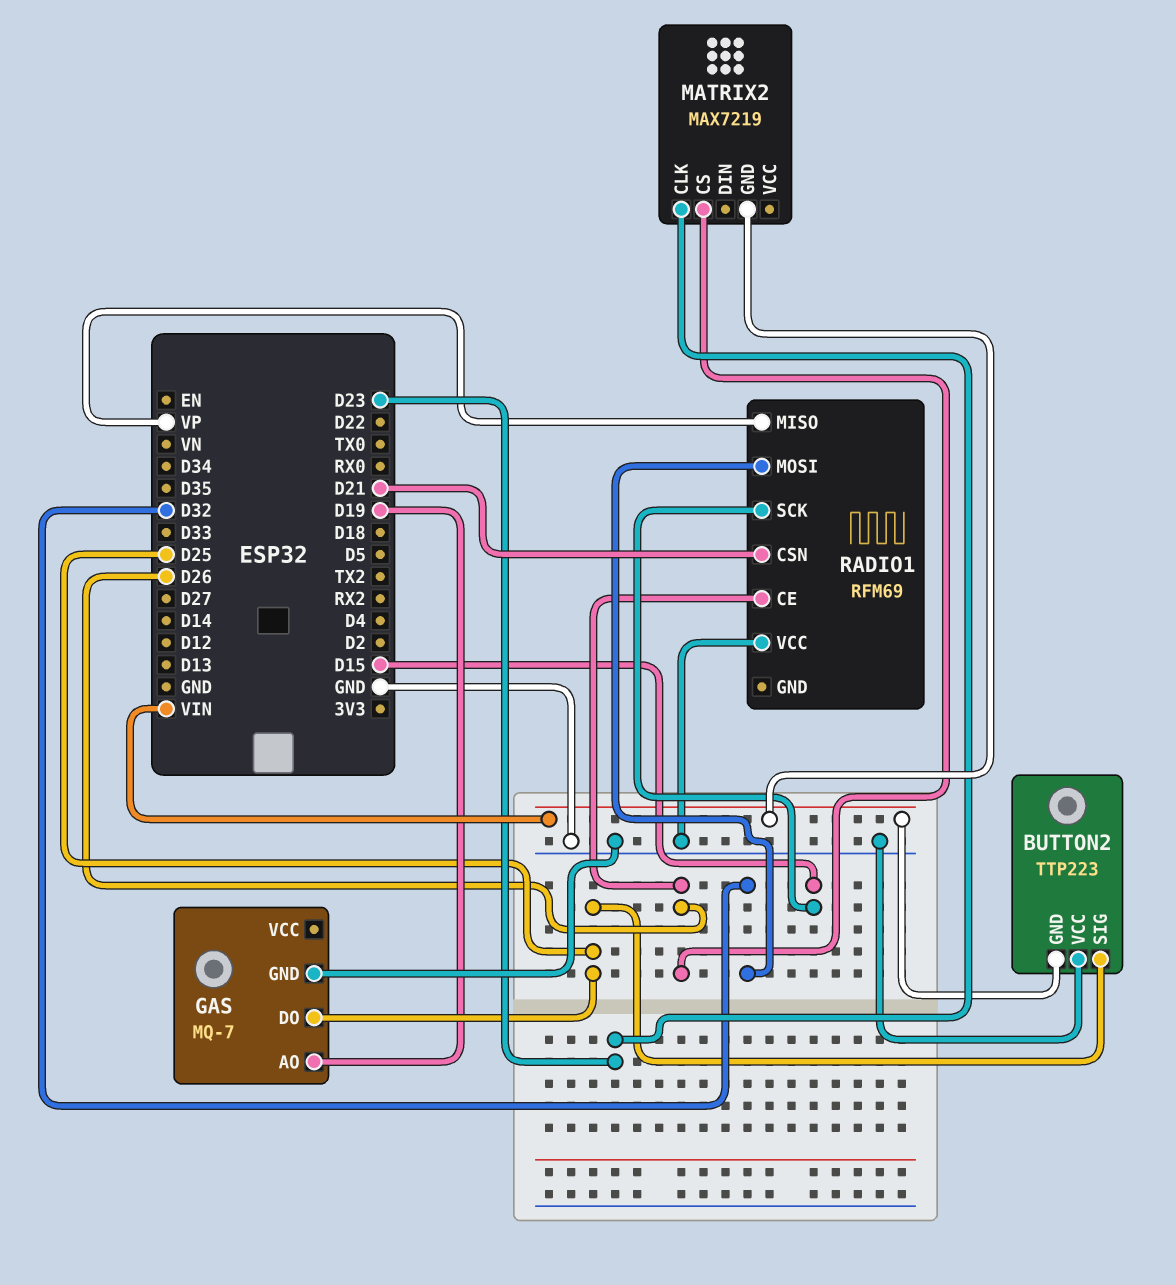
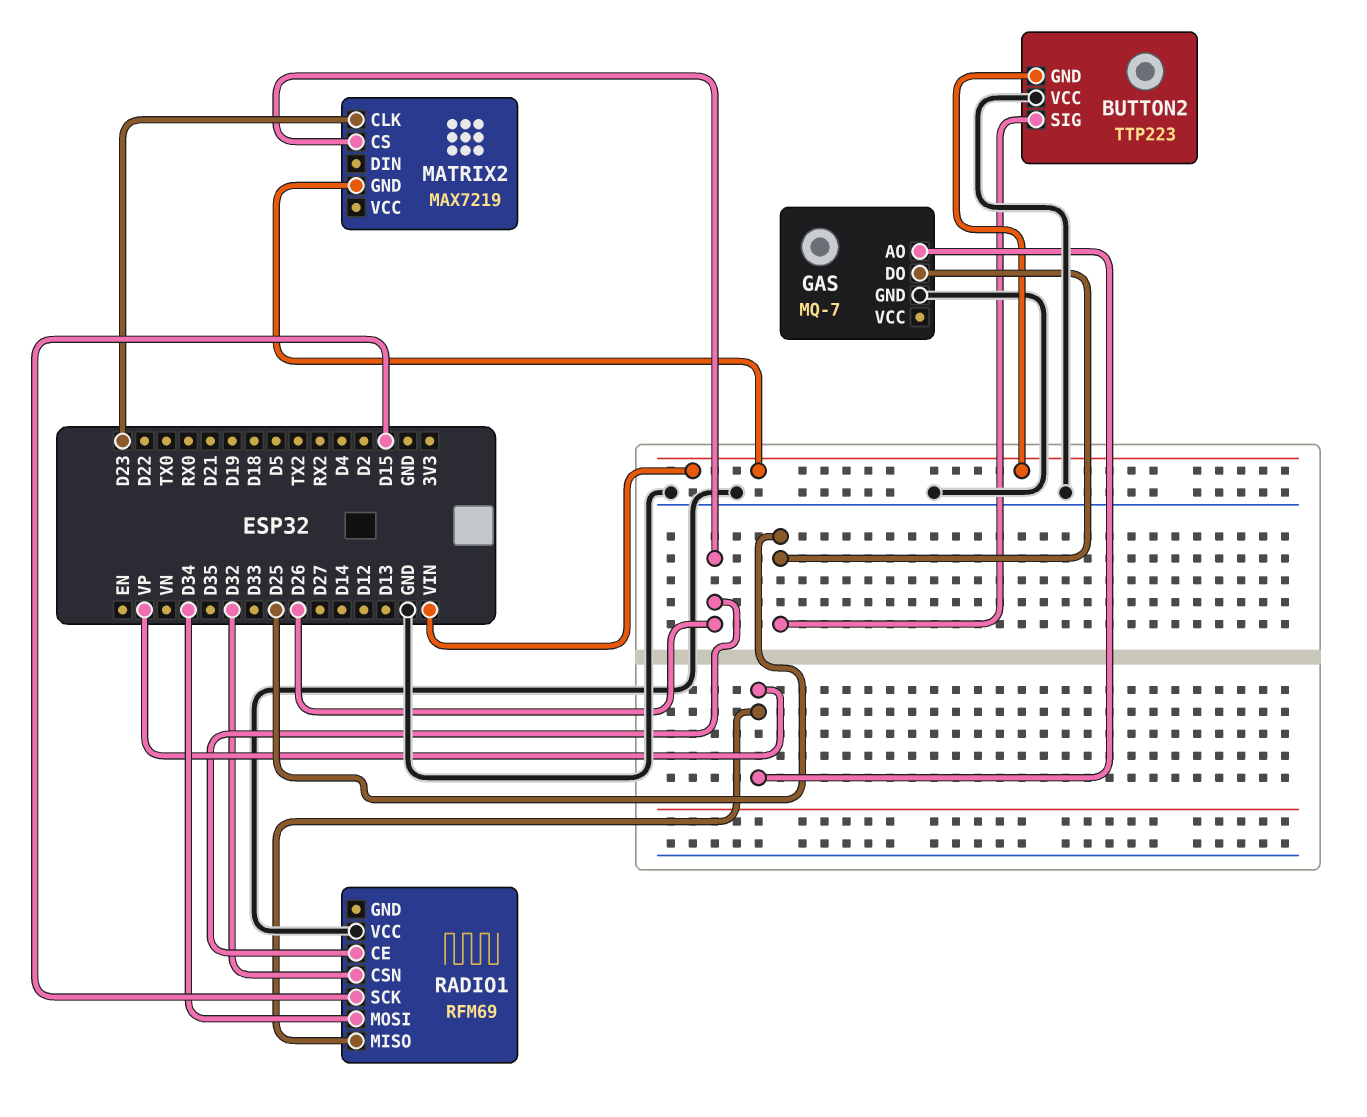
GAS pin AO: D19 -> VP
RADIO1 pin CSN: D21 -> D32
RADIO1 pin MOSI: D32 -> D34

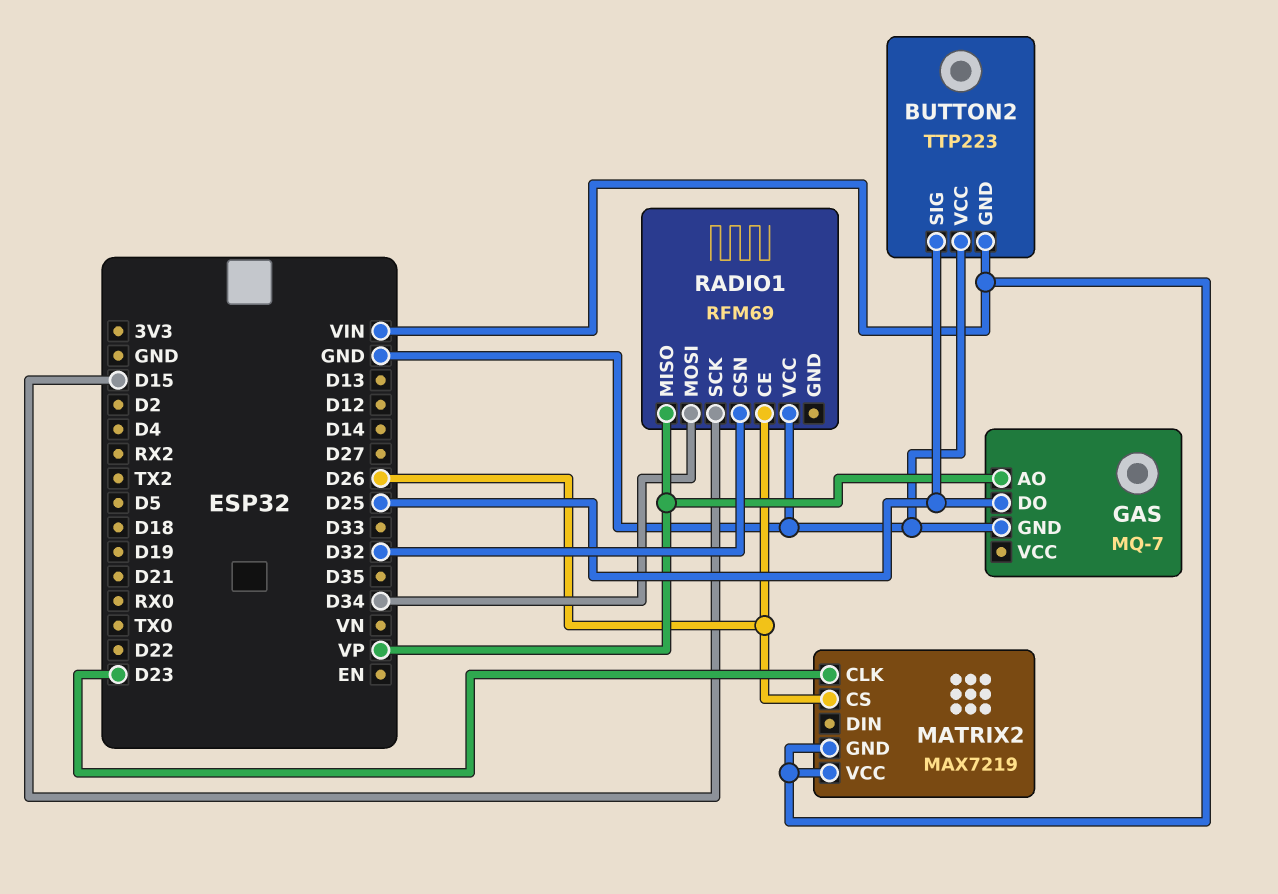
MATRIX2 pin VCC: none -> VIN

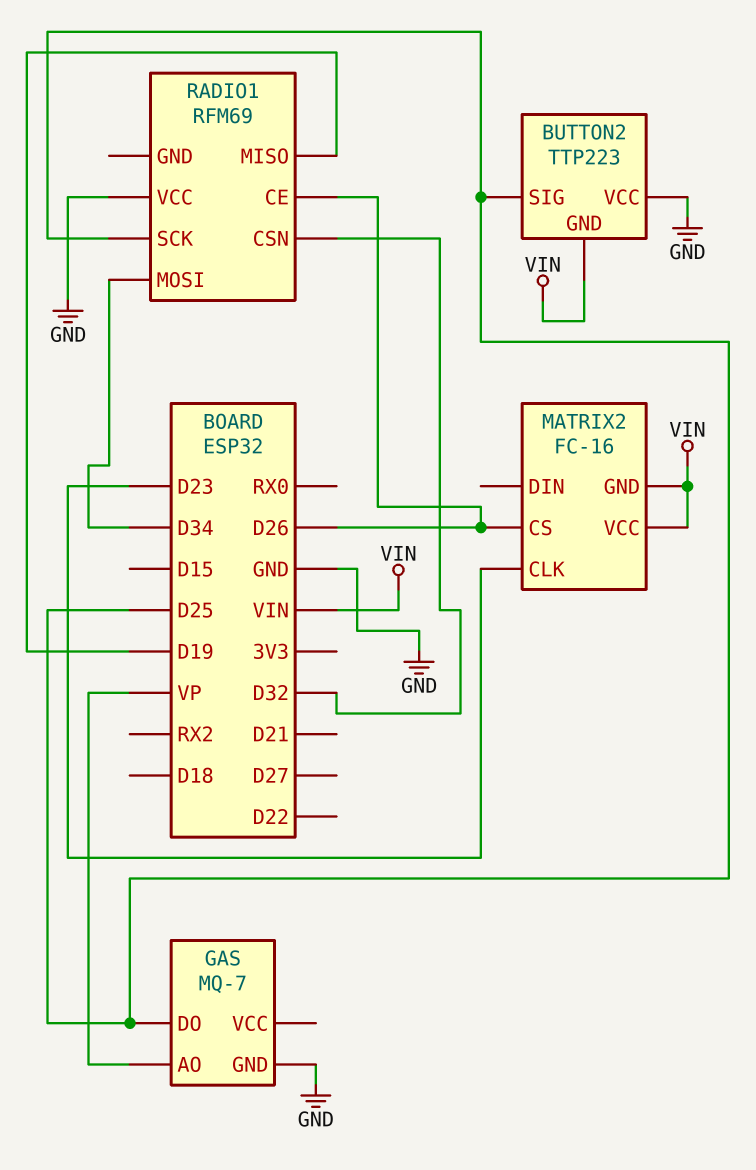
MATRIX2: MAX7219 -> FC-16
RADIO1 pin MISO: VP -> D19
RADIO1 pin SCK: D15 -> D25

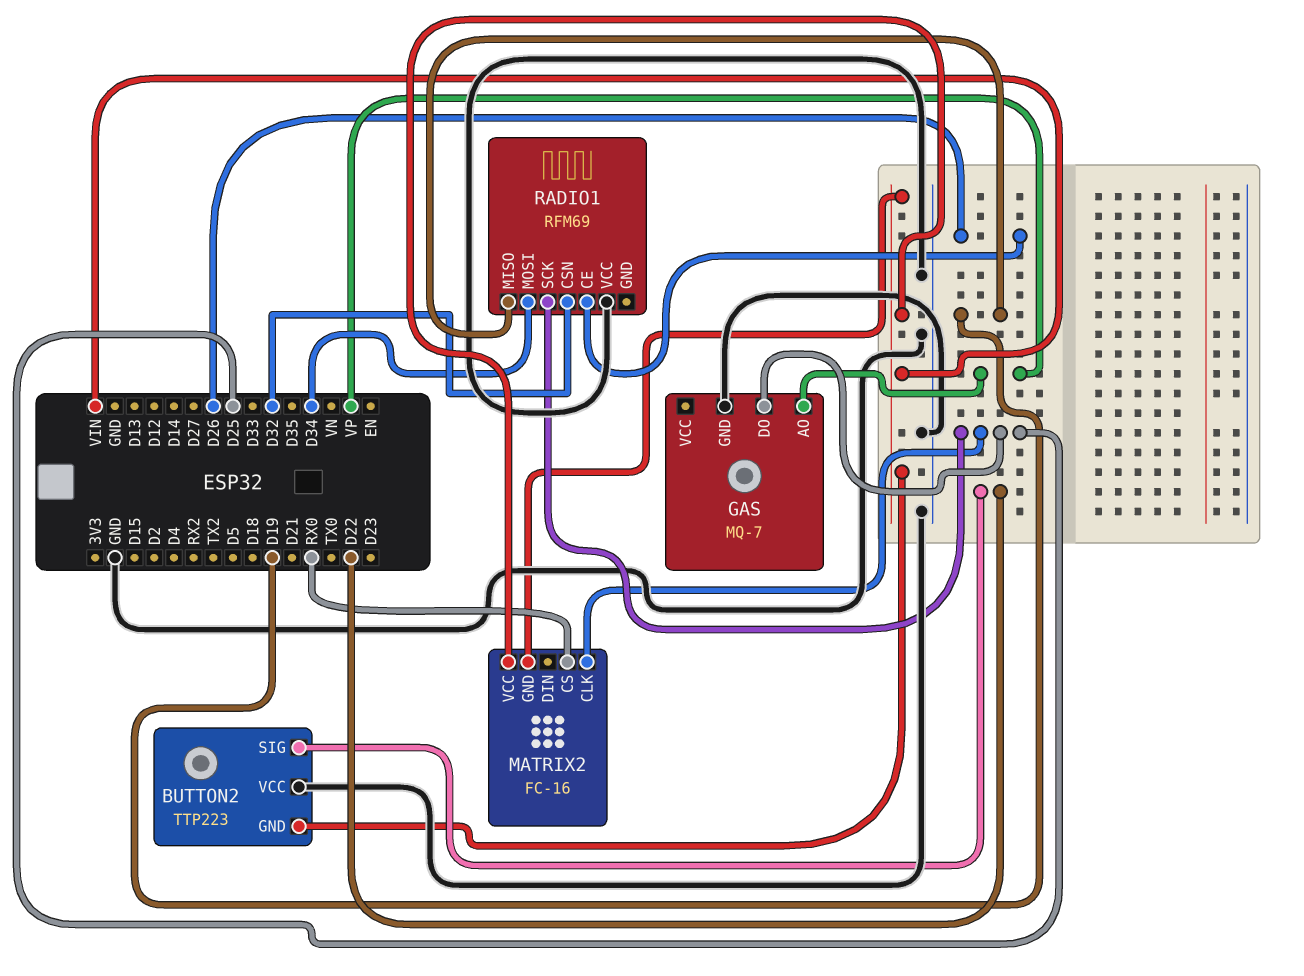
BUTTON2 pin SIG: D25 -> D22
MATRIX2 pin CLK: D23 -> D25
MATRIX2 pin CS: D26 -> RX0

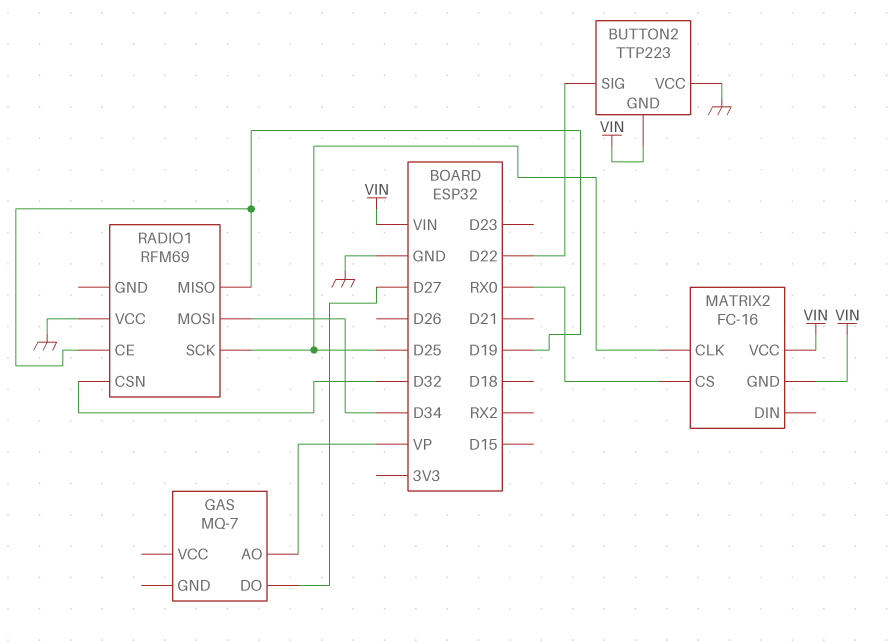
GAS pin DO: D25 -> D27
GAS pin GND: GND -> none
RADIO1 pin CE: D26 -> D19

